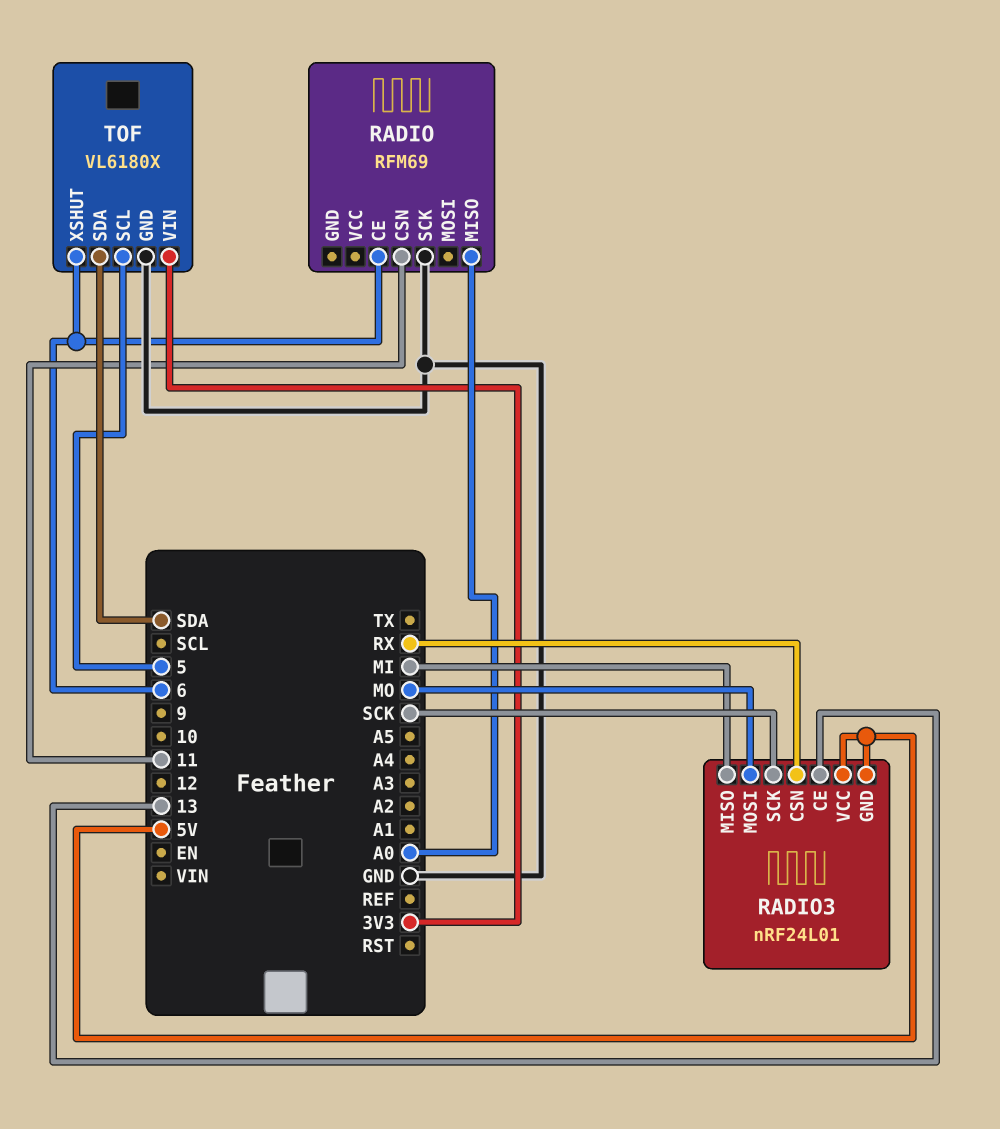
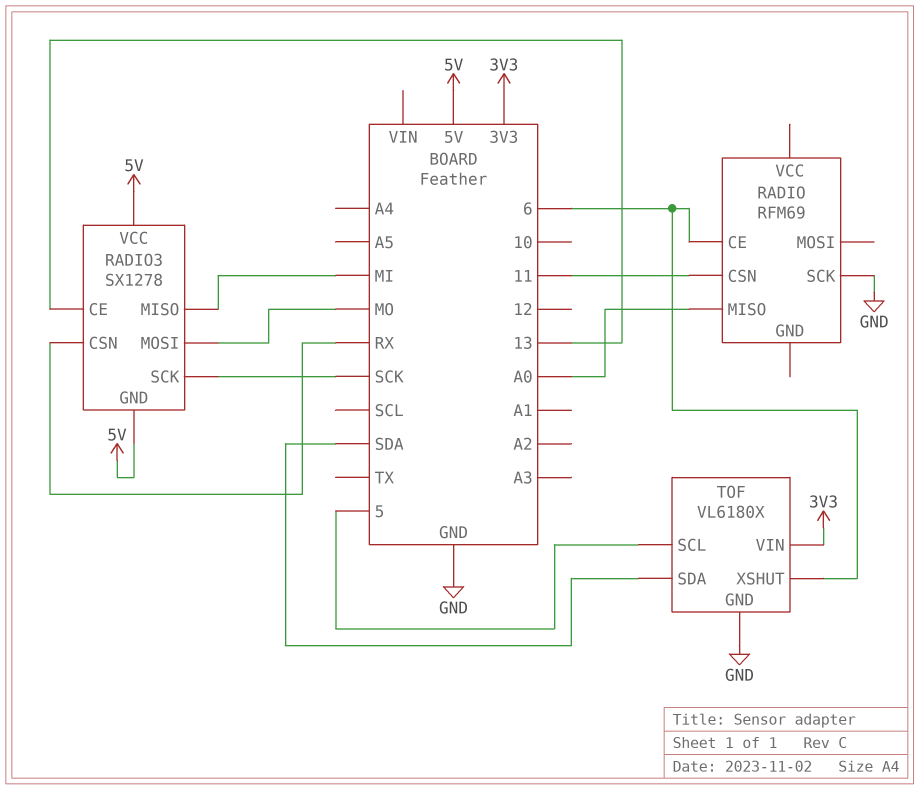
RADIO3: nRF24L01 -> SX1278

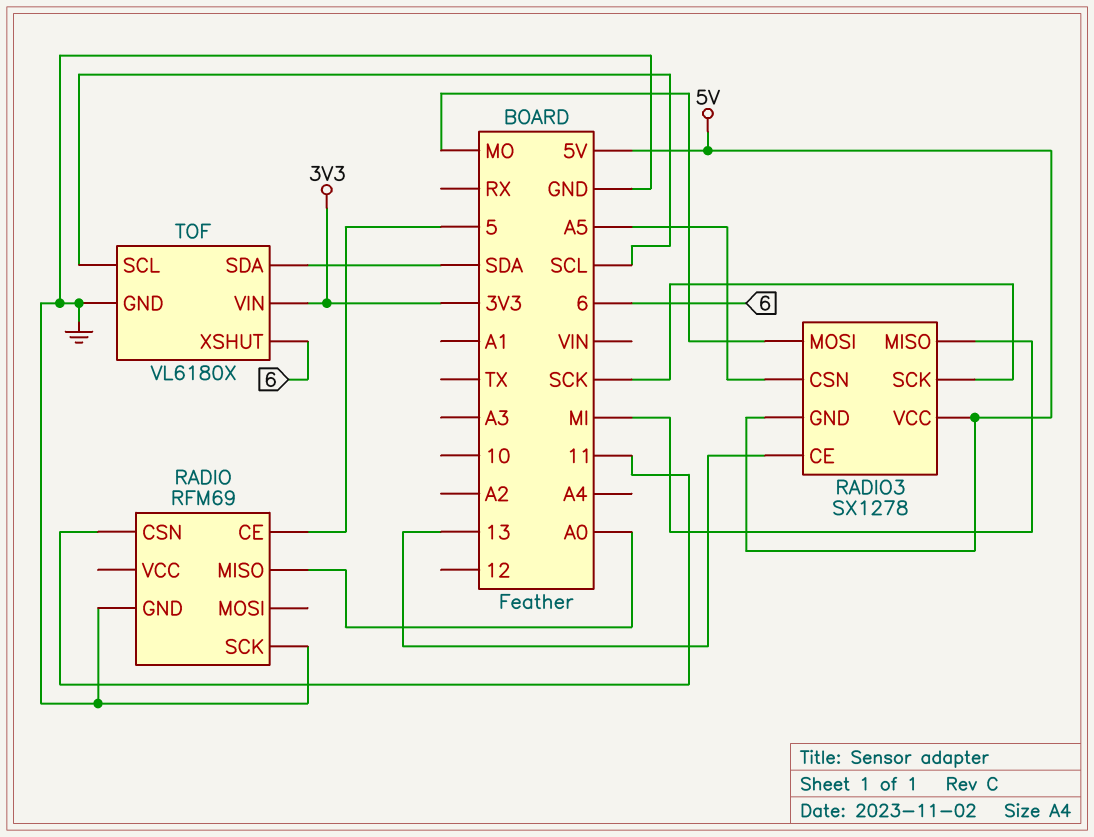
RADIO pin CE: 6 -> 5
RADIO pin GND: none -> GND
RADIO3 pin CSN: RX -> A5
TOF pin SCL: 5 -> SCL

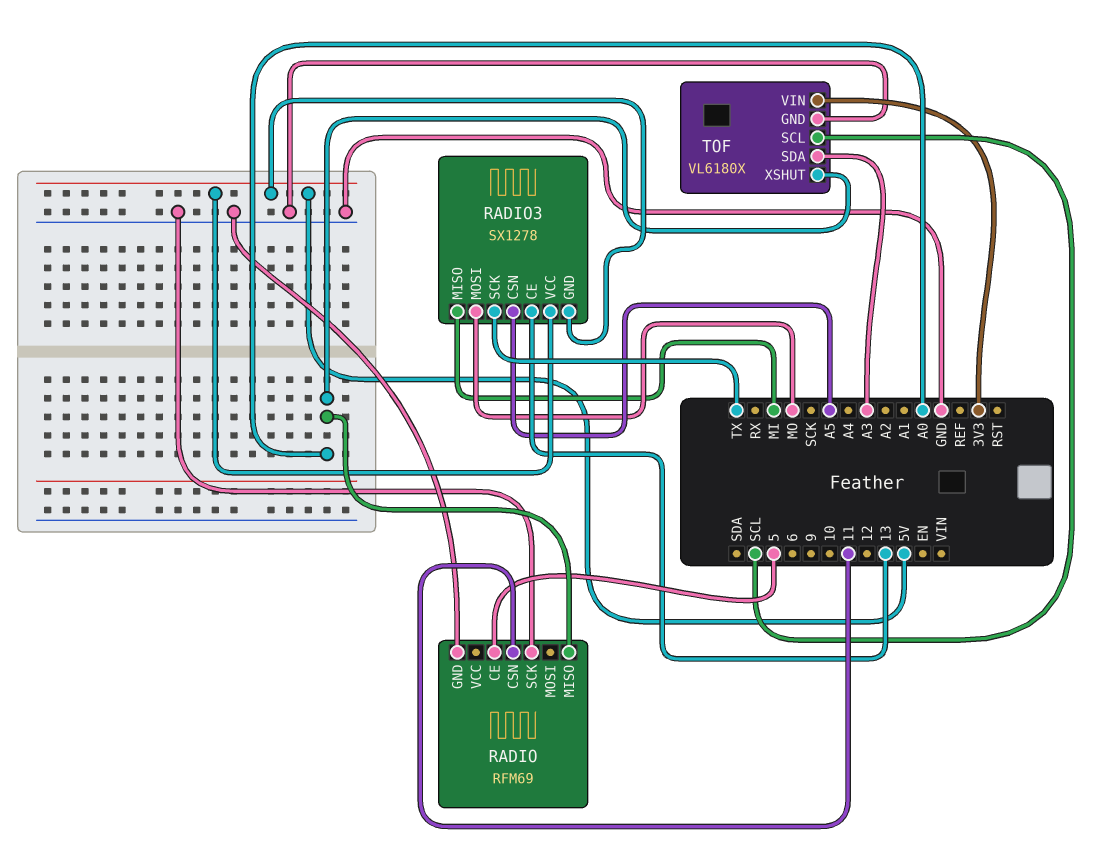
RADIO3 pin SCK: SCK -> TX
TOF pin SDA: SDA -> A3
TOF pin XSHUT: 6 -> A0

